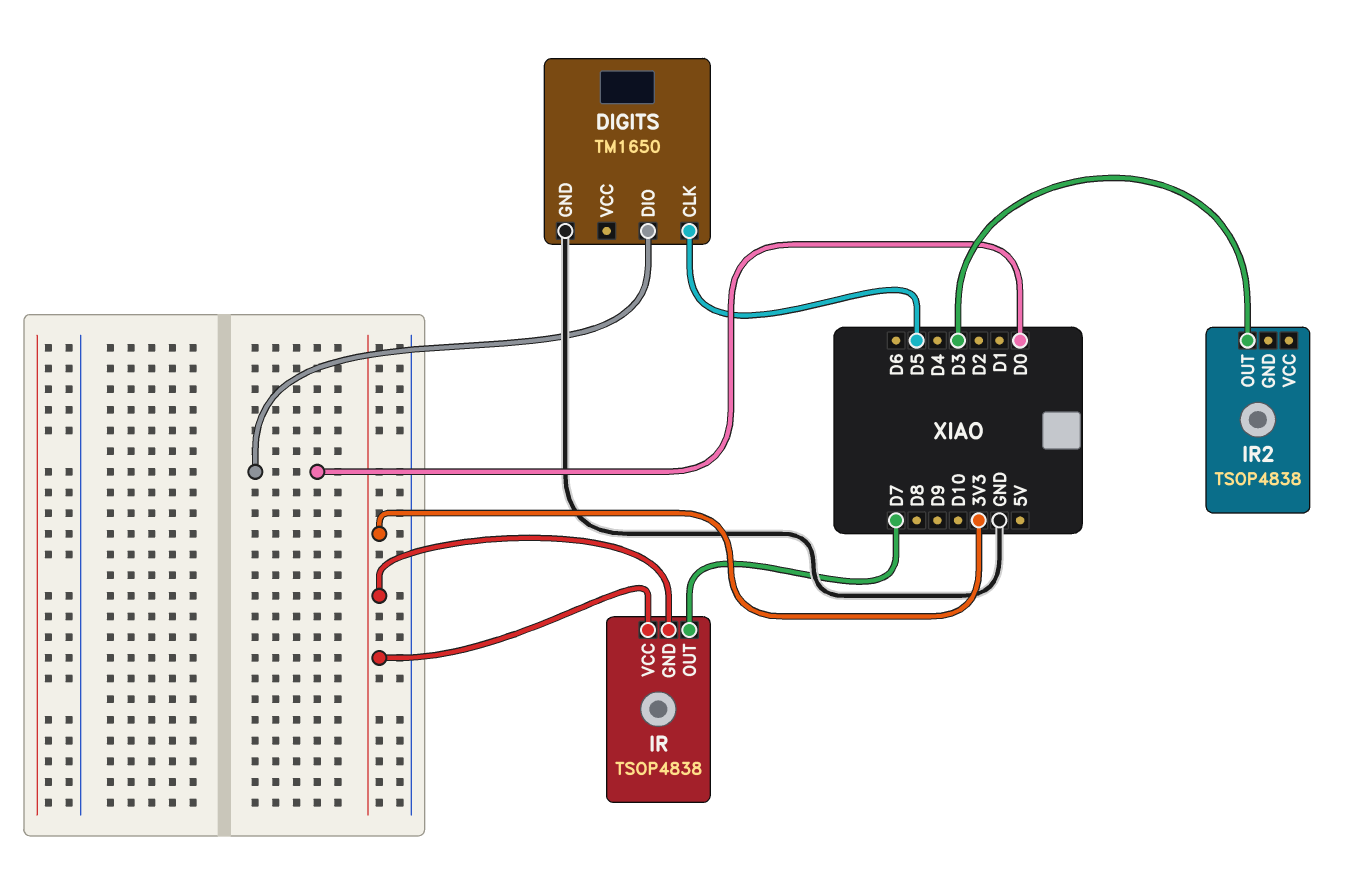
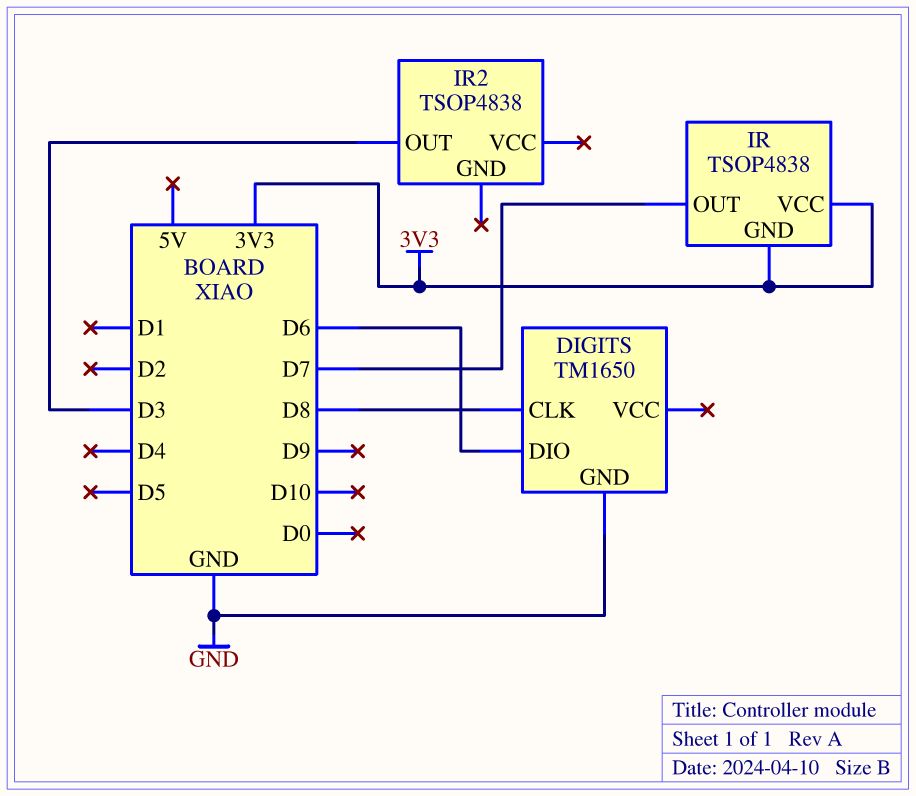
DIGITS pin CLK: D5 -> D8
DIGITS pin DIO: D0 -> D6

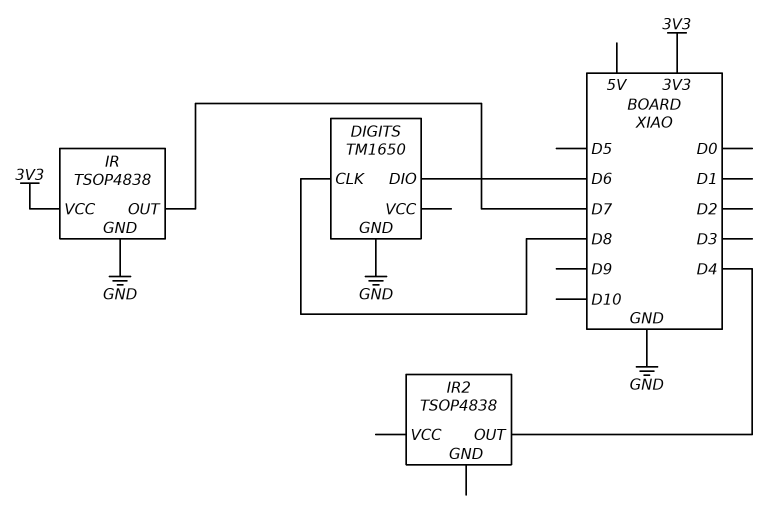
IR pin GND: 3V3 -> GND
IR2 pin OUT: D3 -> D4

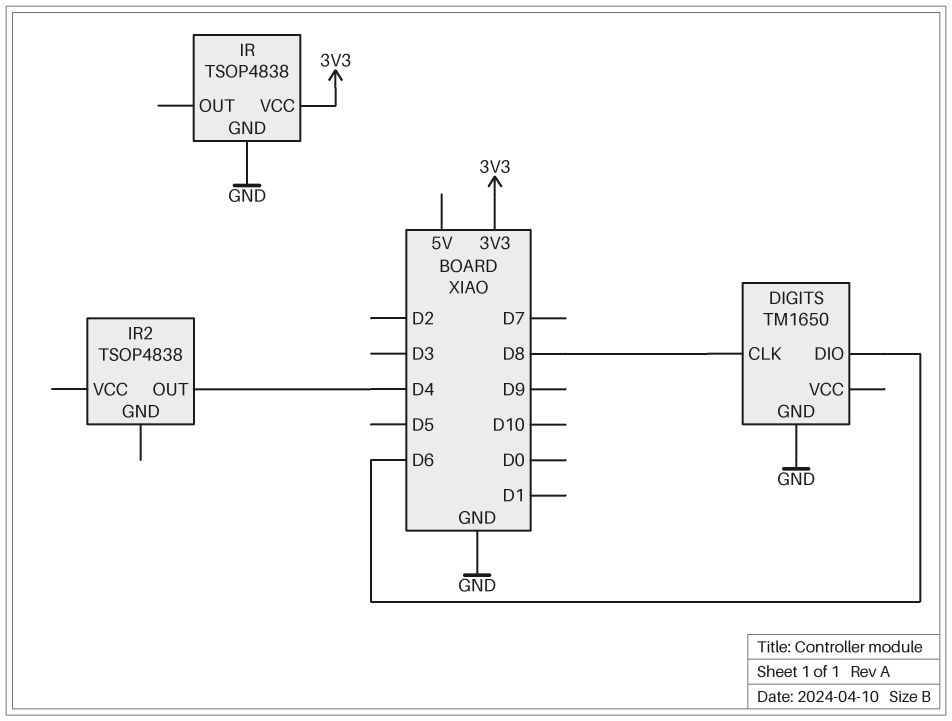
IR pin OUT: D7 -> none

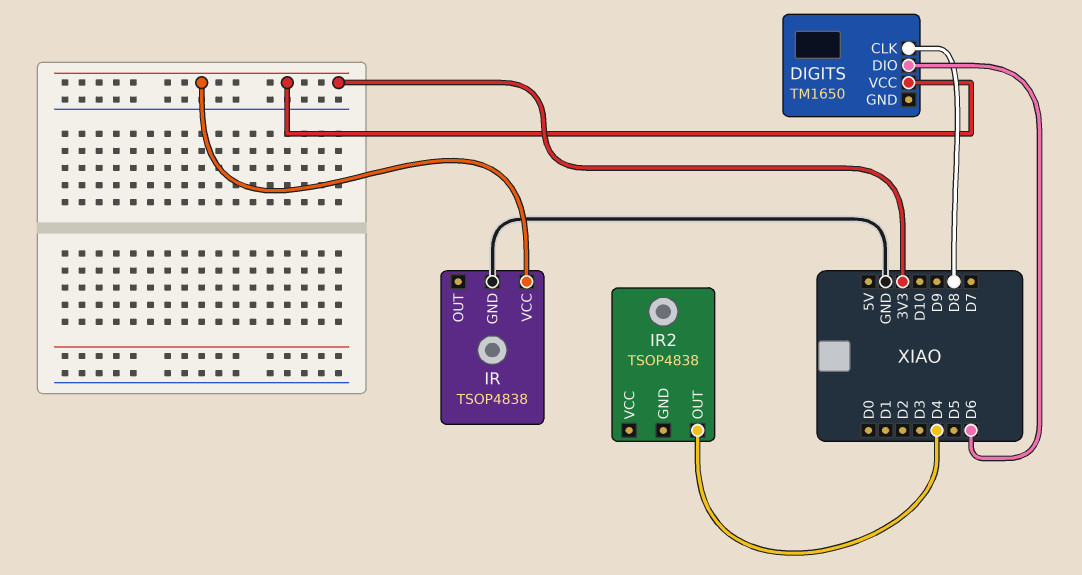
DIGITS pin GND: GND -> none
DIGITS pin VCC: none -> 3V3

